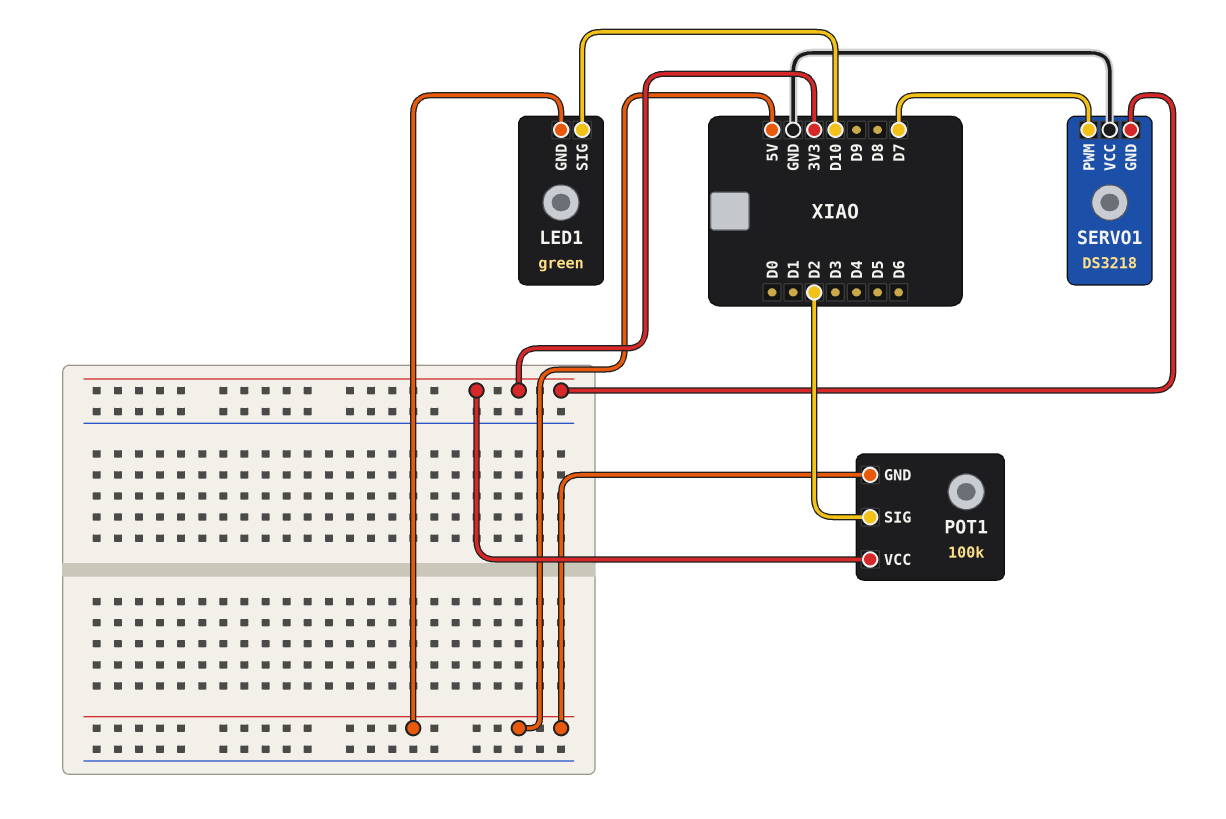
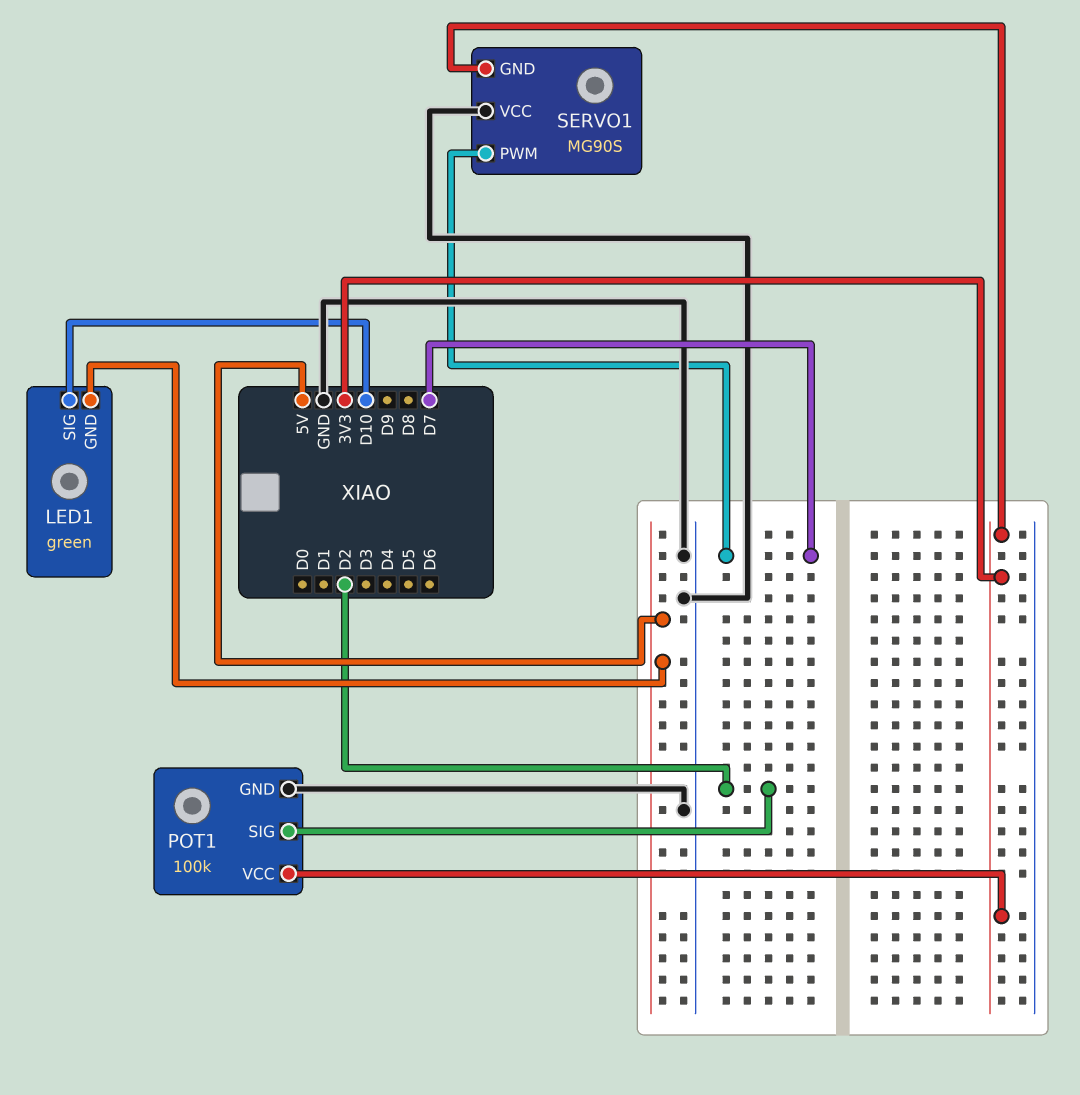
POT1 pin GND: 5V -> GND
SERVO1: DS3218 -> MG90S

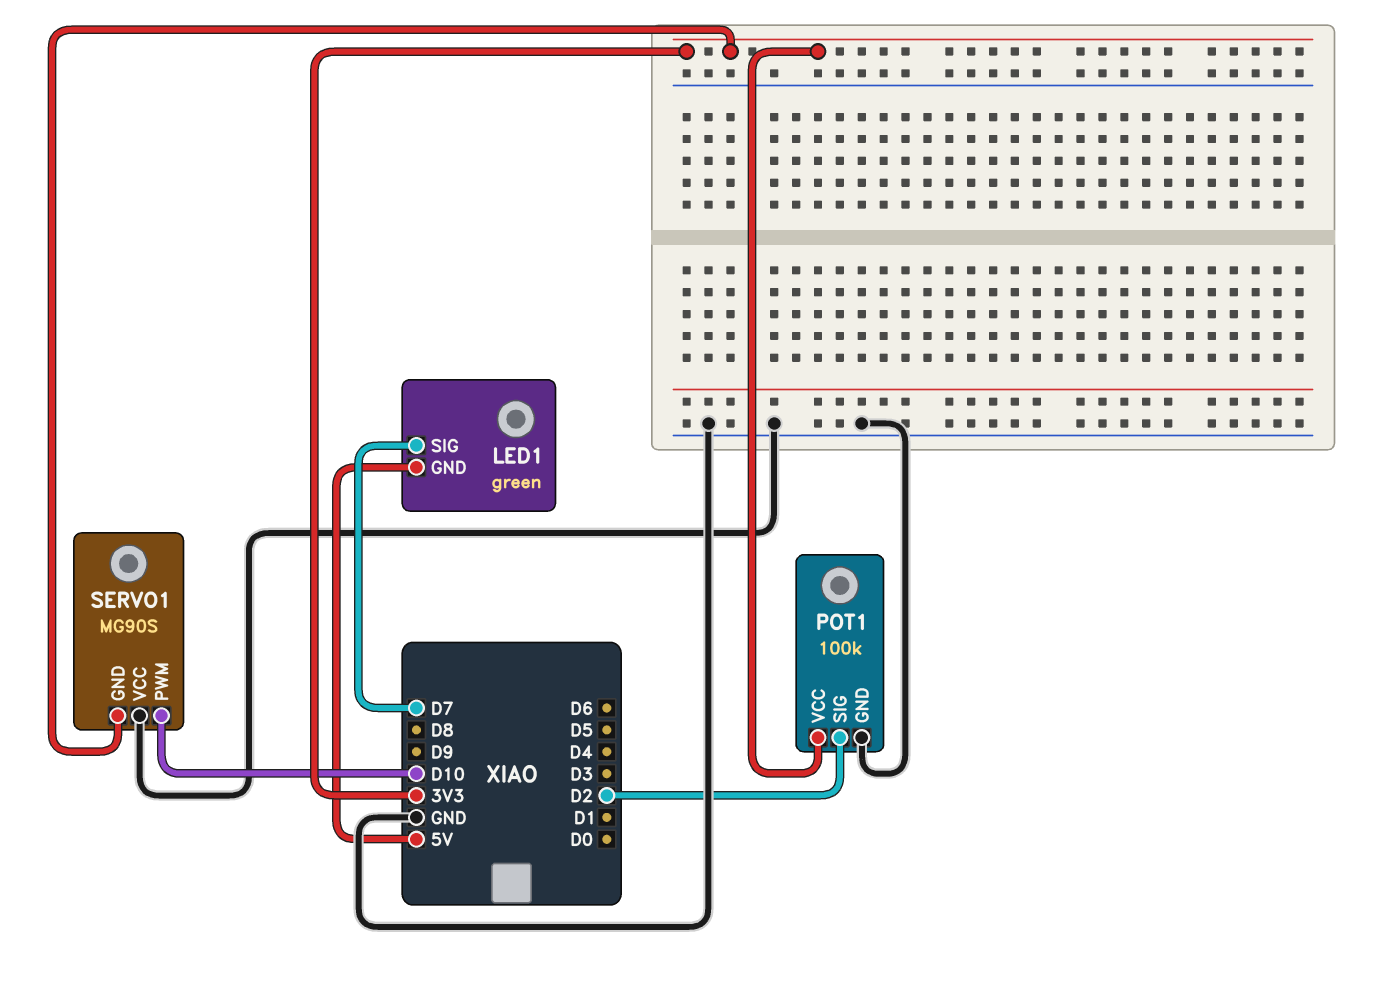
LED1 pin SIG: D10 -> D7
SERVO1 pin PWM: D7 -> D10

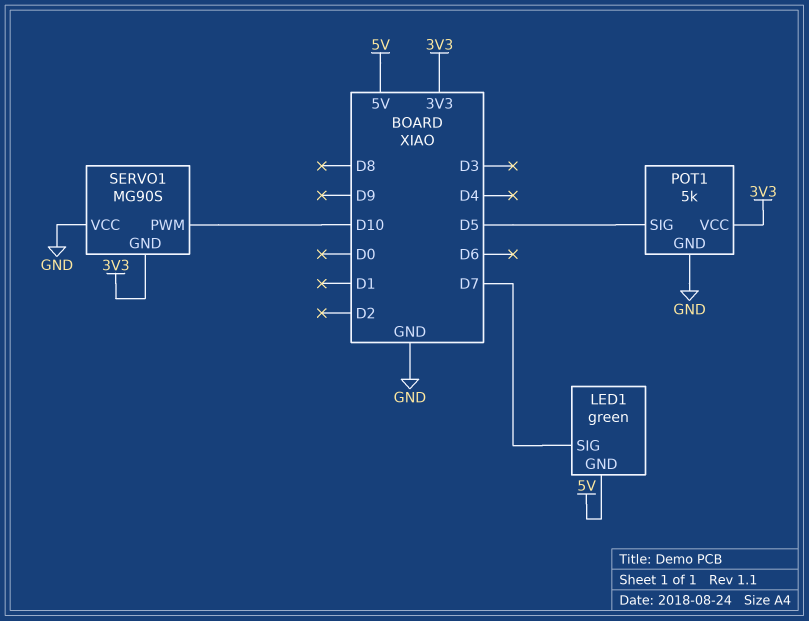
POT1: 100k -> 5k
POT1 pin SIG: D2 -> D5

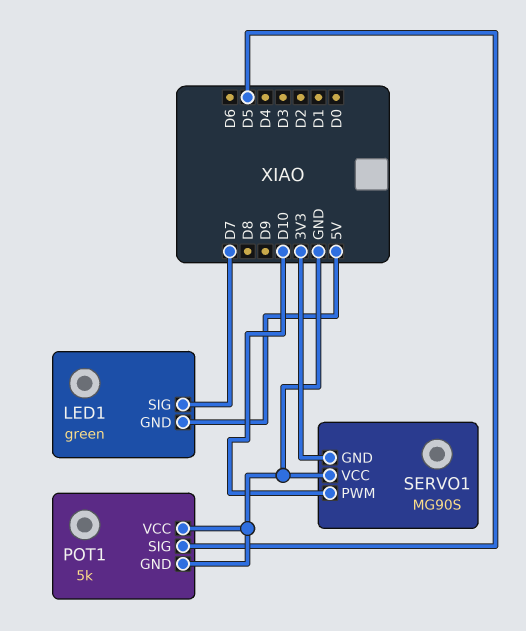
POT1 pin VCC: 3V3 -> GND

